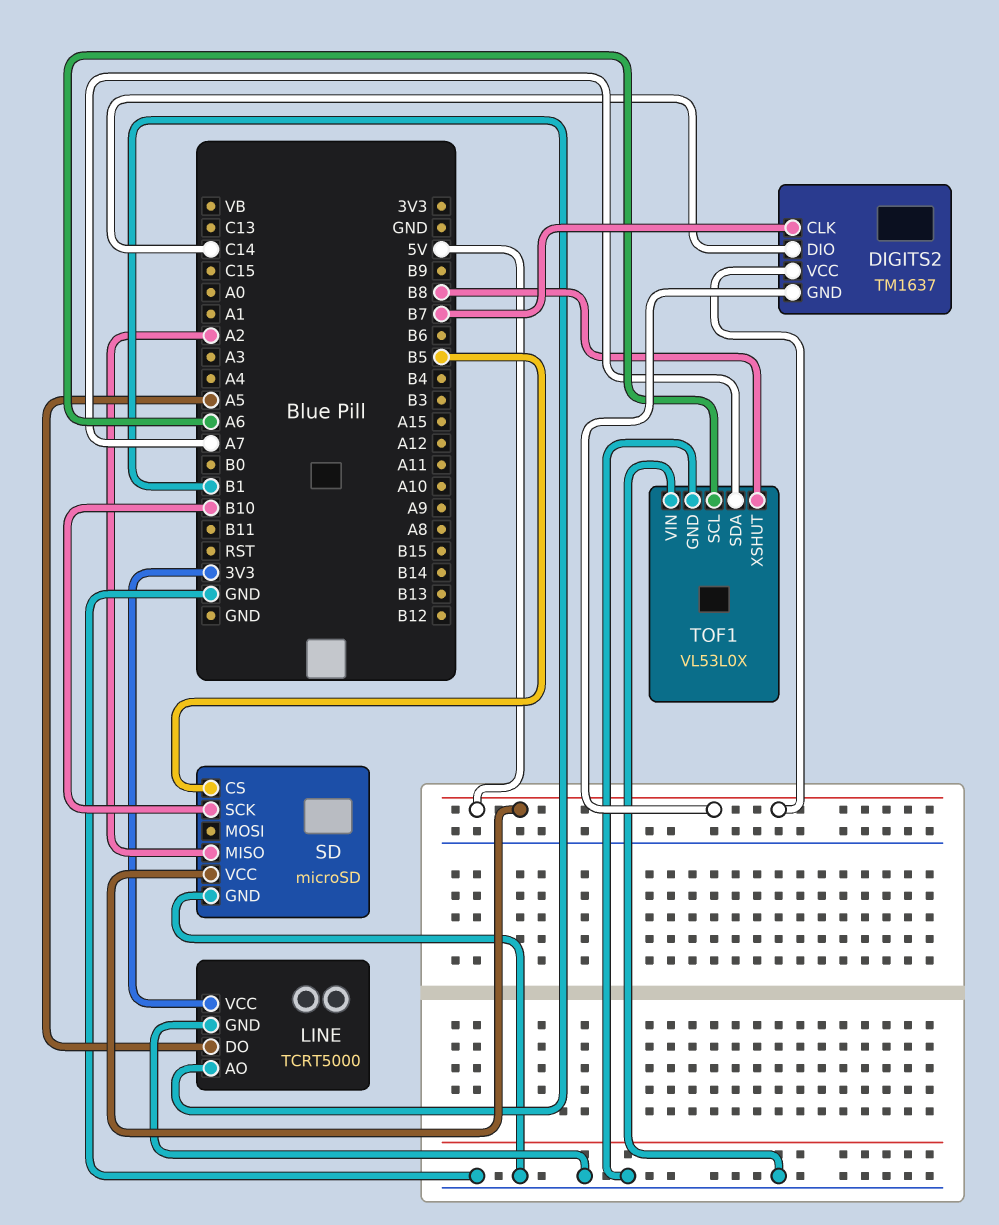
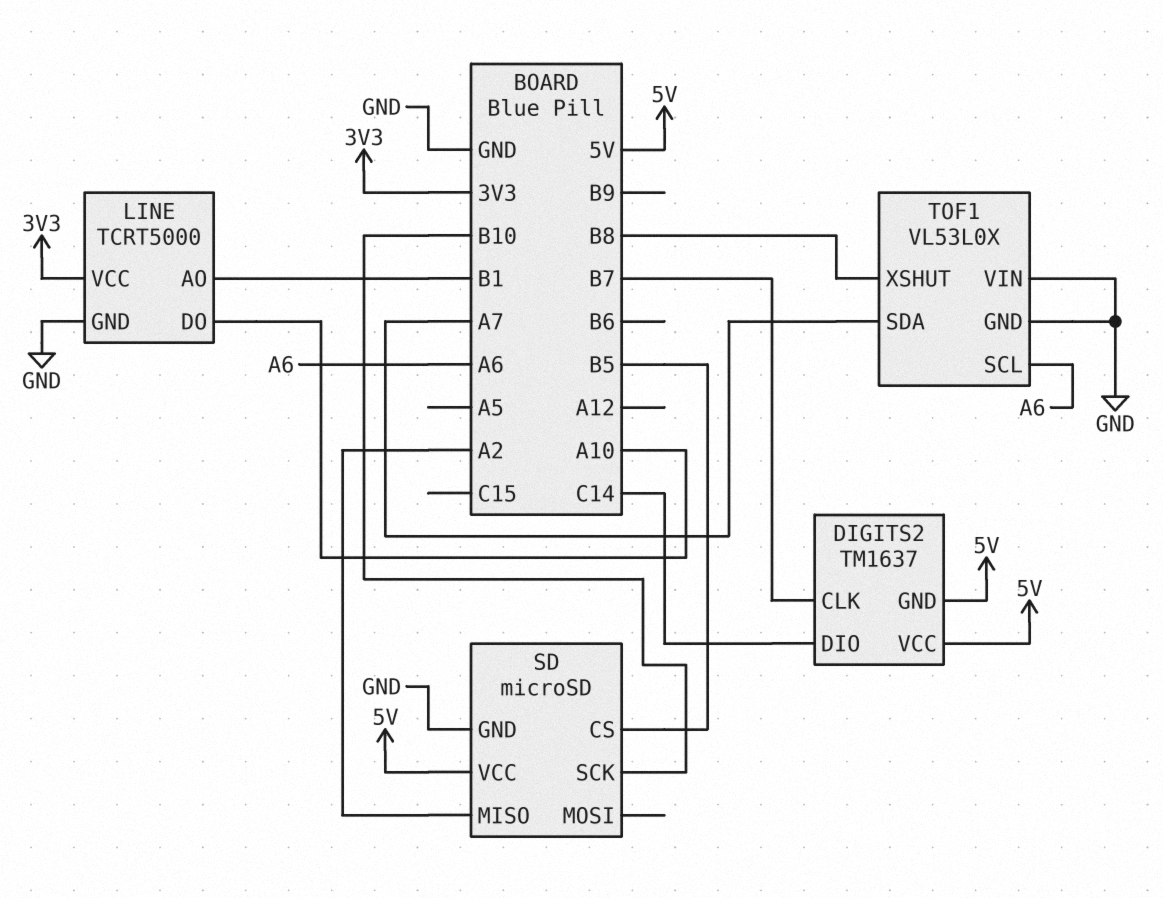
LINE pin DO: A5 -> A10

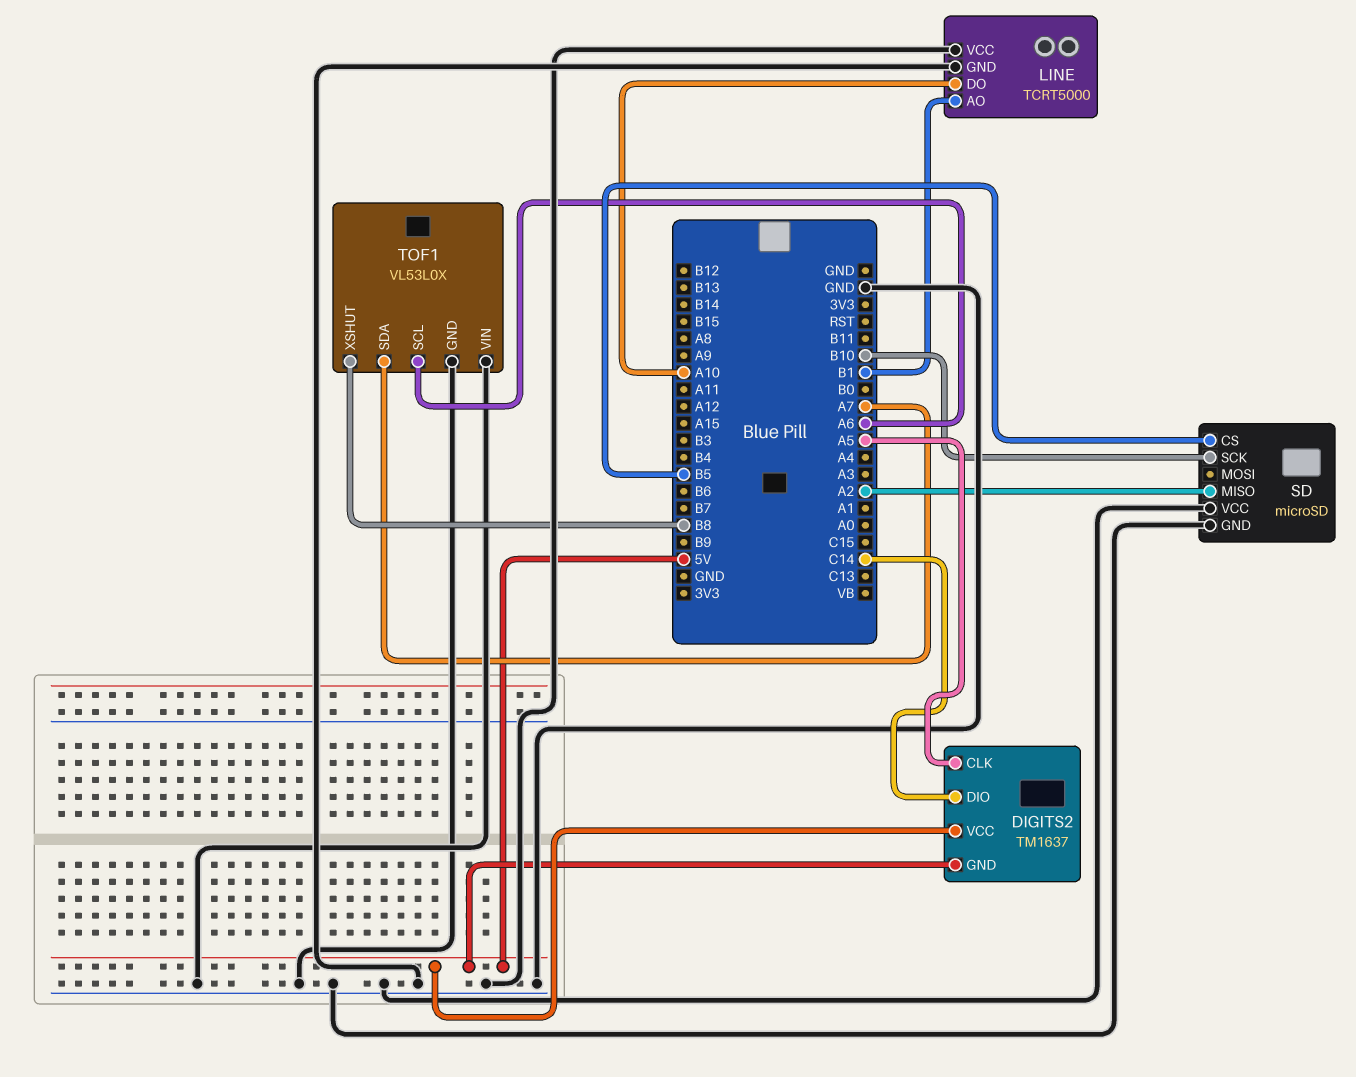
DIGITS2 pin CLK: B7 -> A5
LINE pin VCC: 3V3 -> GND
SD pin VCC: 5V -> GND

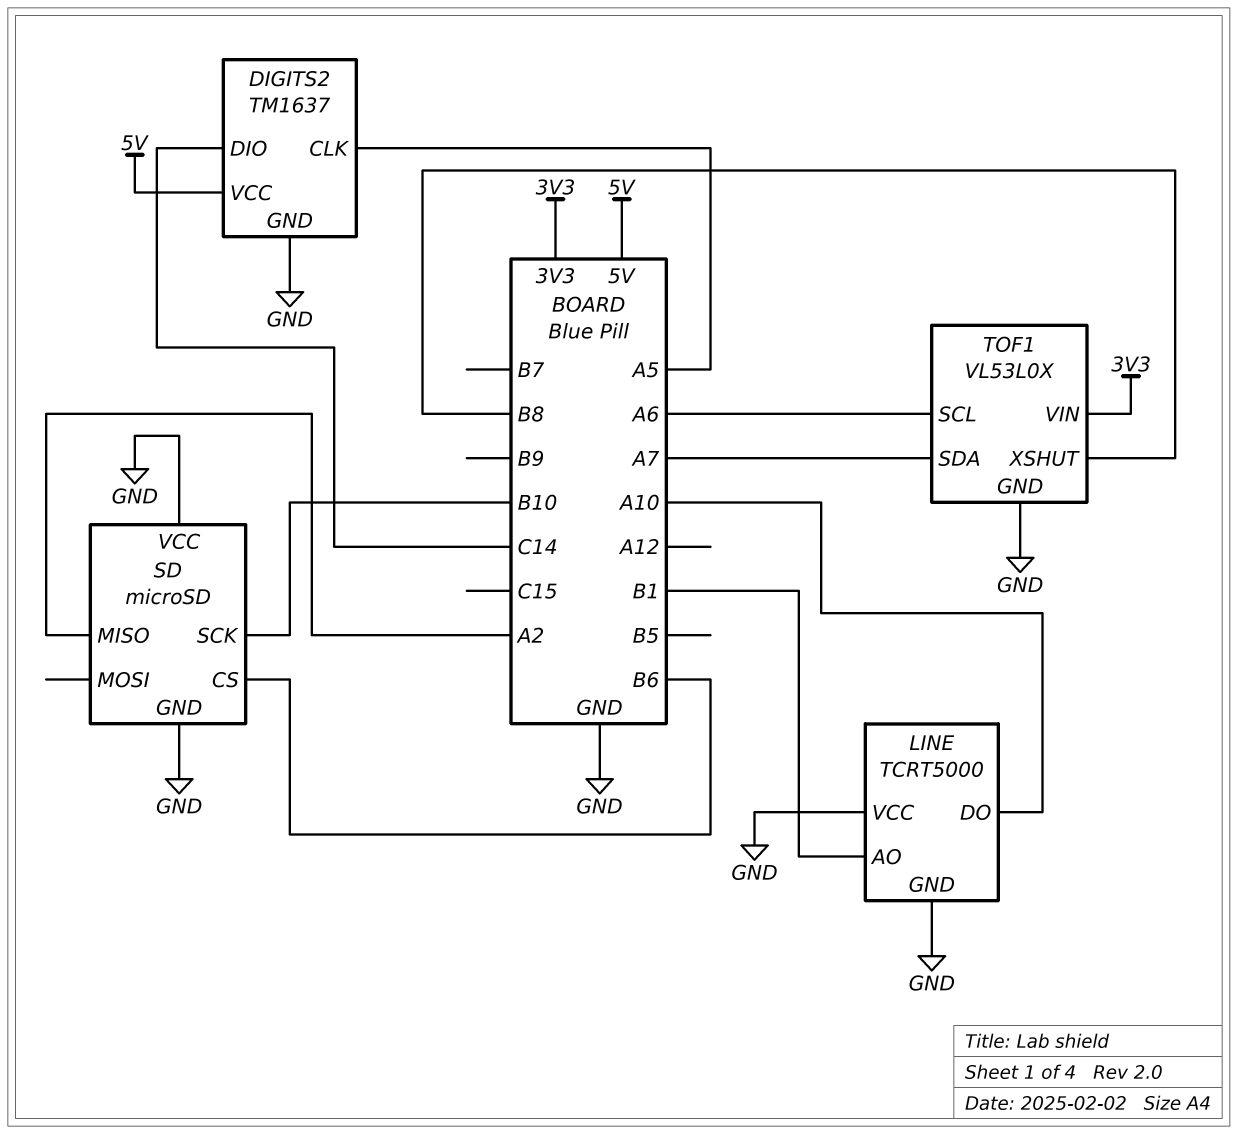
DIGITS2 pin GND: 5V -> GND
SD pin CS: B5 -> B6
TOF1 pin VIN: GND -> 3V3

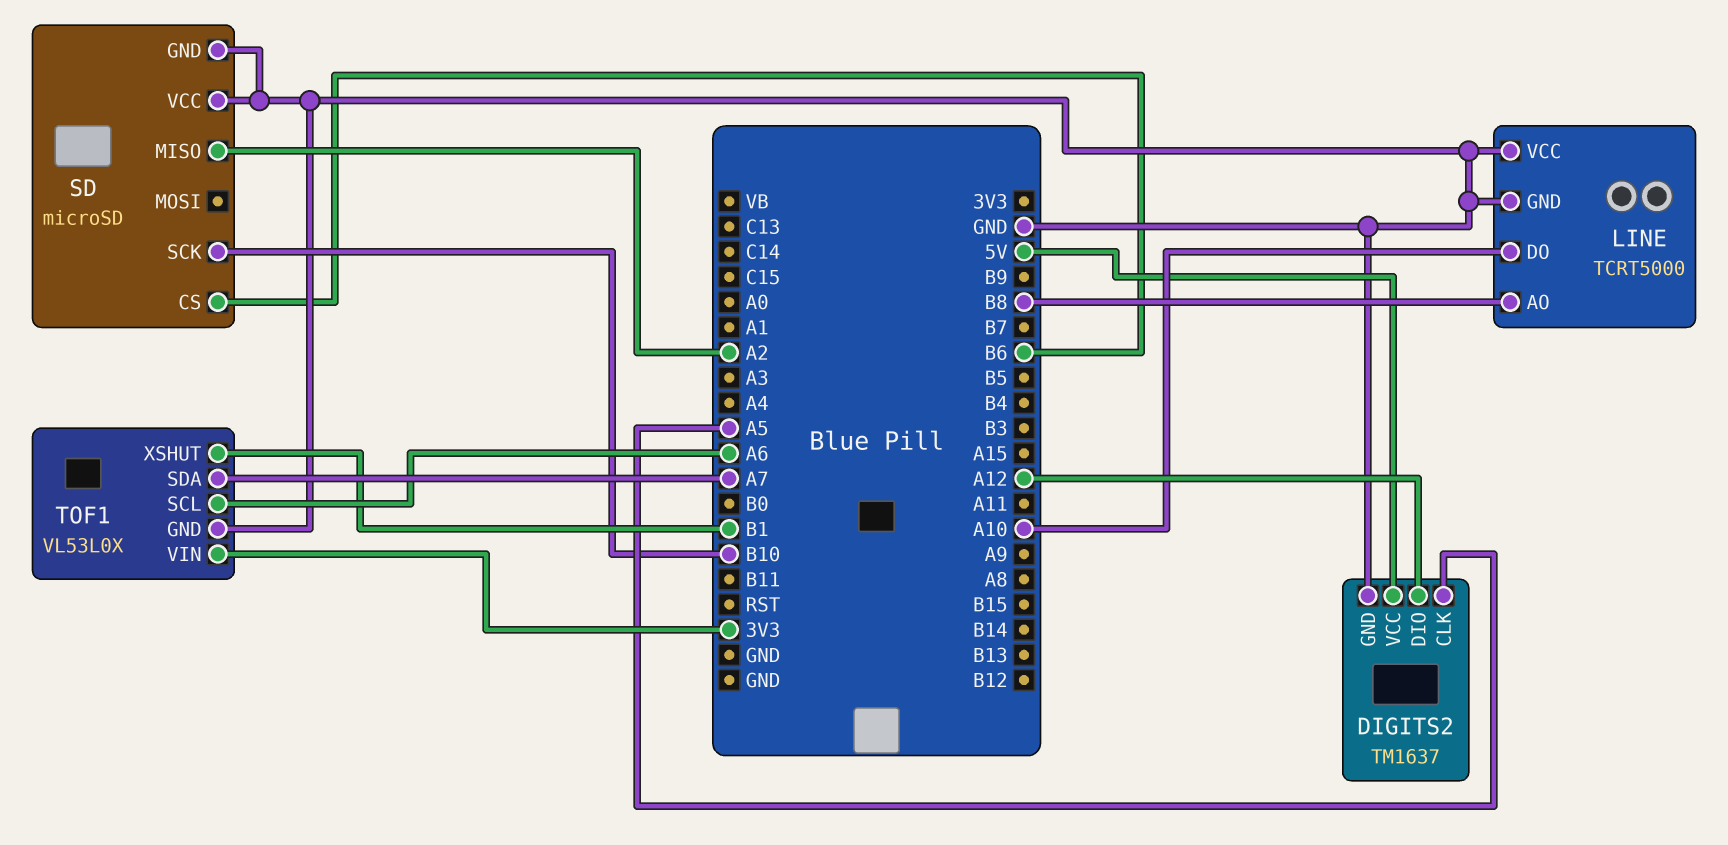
DIGITS2 pin DIO: C14 -> A12
LINE pin AO: B1 -> B8
TOF1 pin XSHUT: B8 -> B1

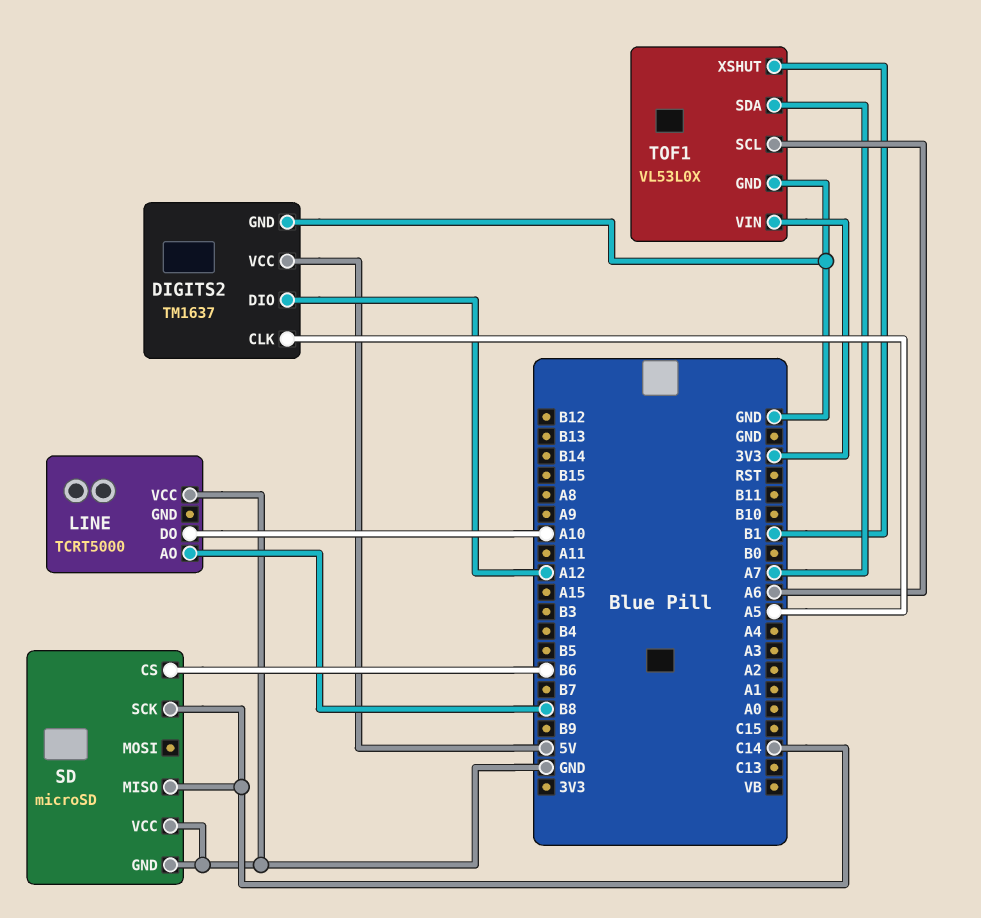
LINE pin GND: GND -> none
SD pin MISO: A2 -> C14
SD pin SCK: B10 -> C14

